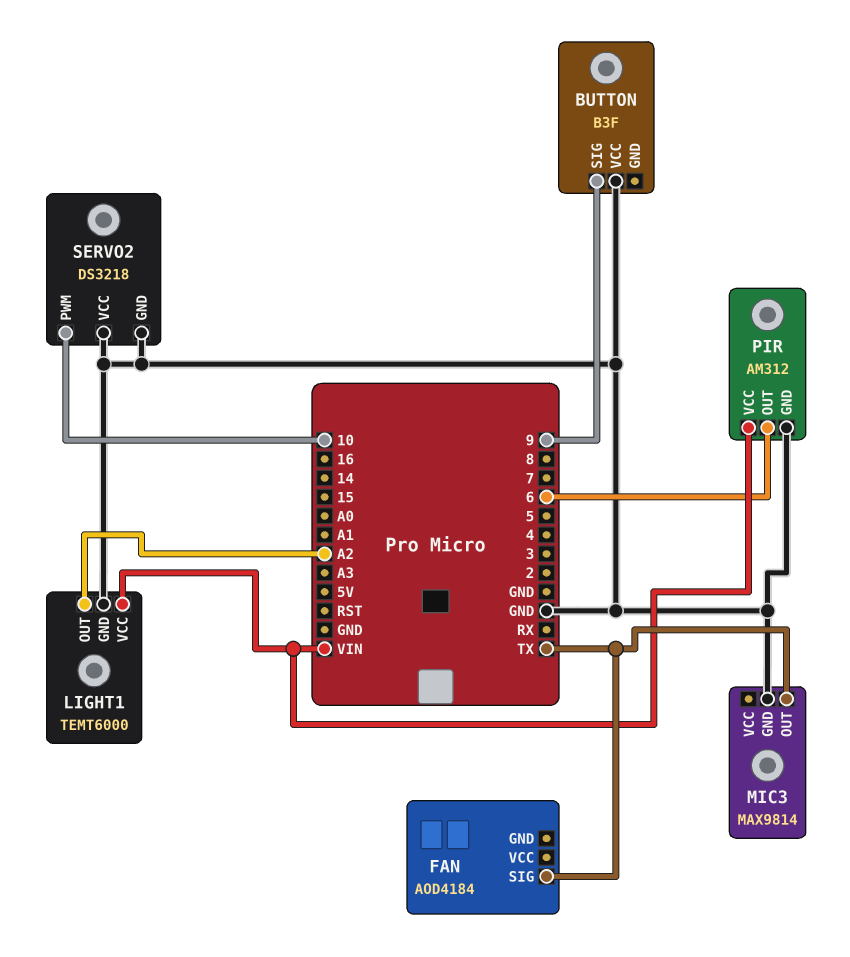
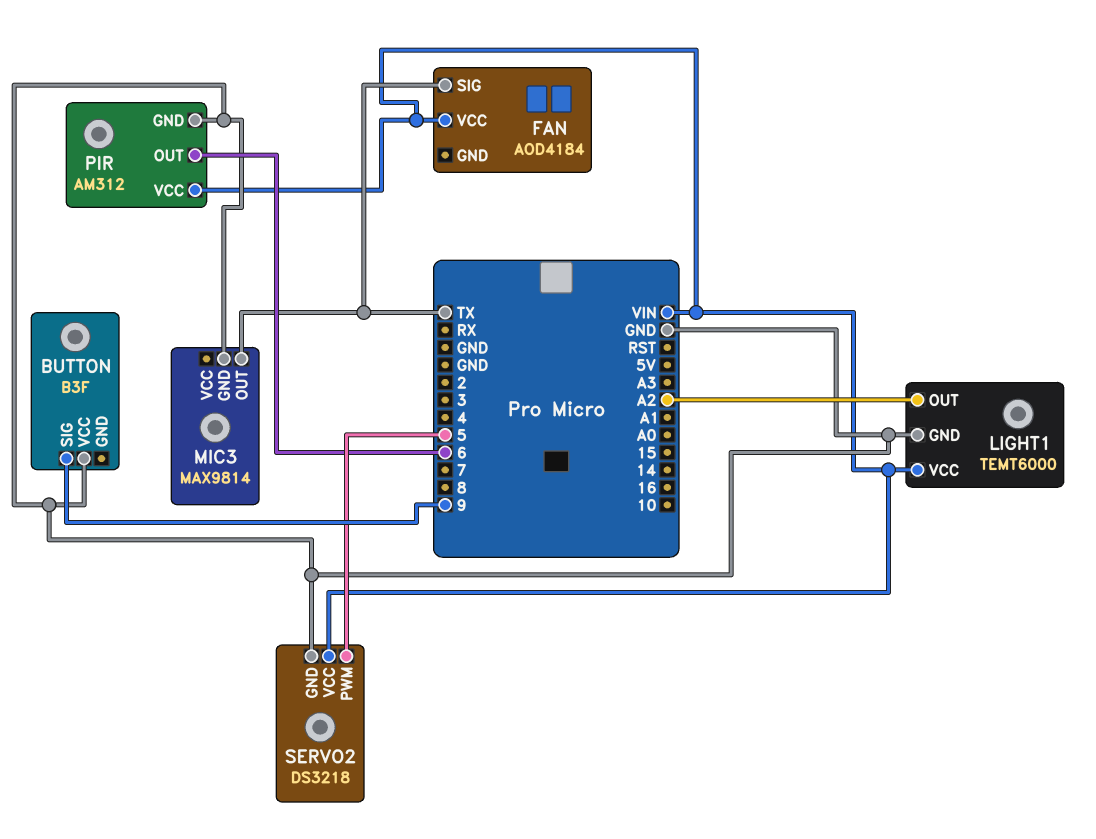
FAN pin VCC: none -> VIN
SERVO2 pin PWM: 10 -> 5
SERVO2 pin VCC: GND -> VIN

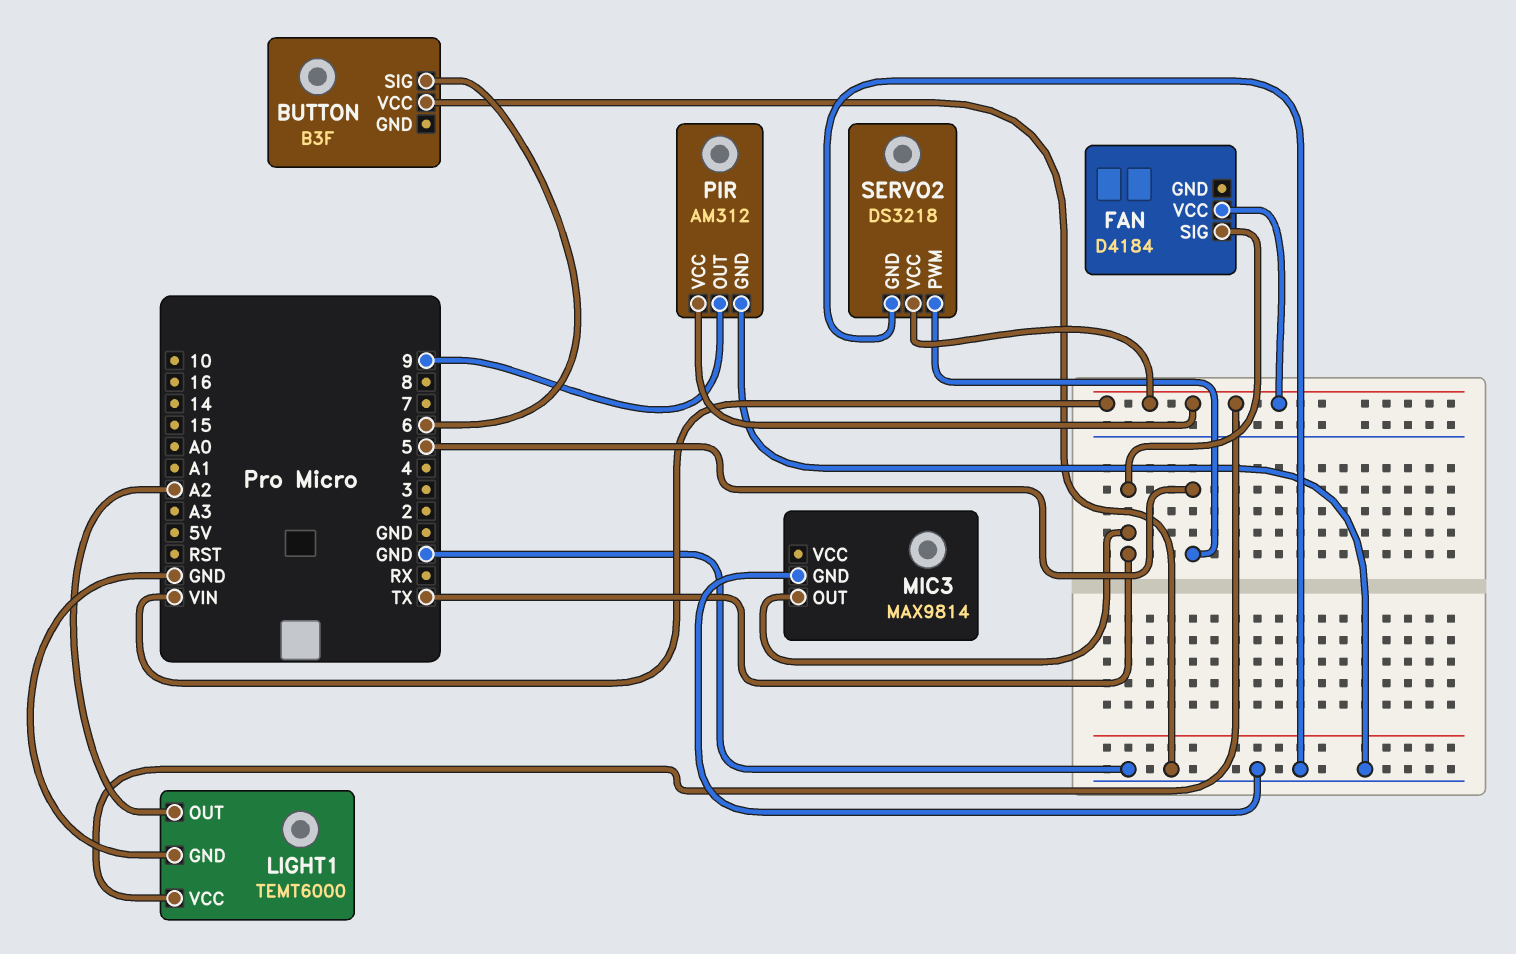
BUTTON pin SIG: 9 -> 6
FAN: AOD4184 -> D4184
PIR pin OUT: 6 -> 9

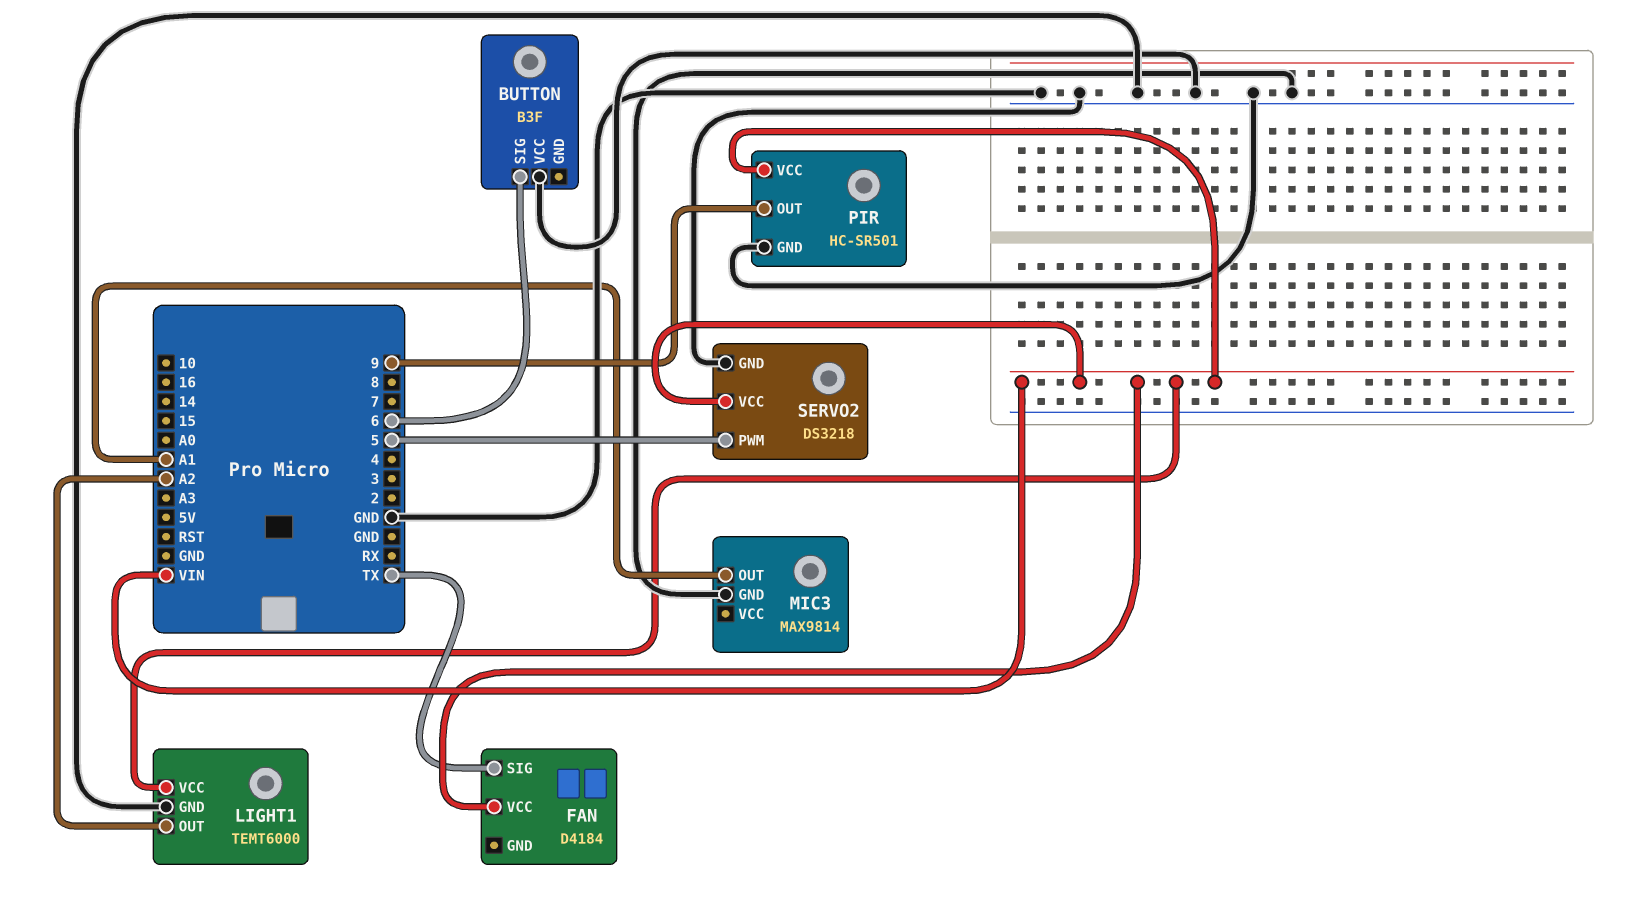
MIC3 pin OUT: TX -> A1
PIR: AM312 -> HC-SR501

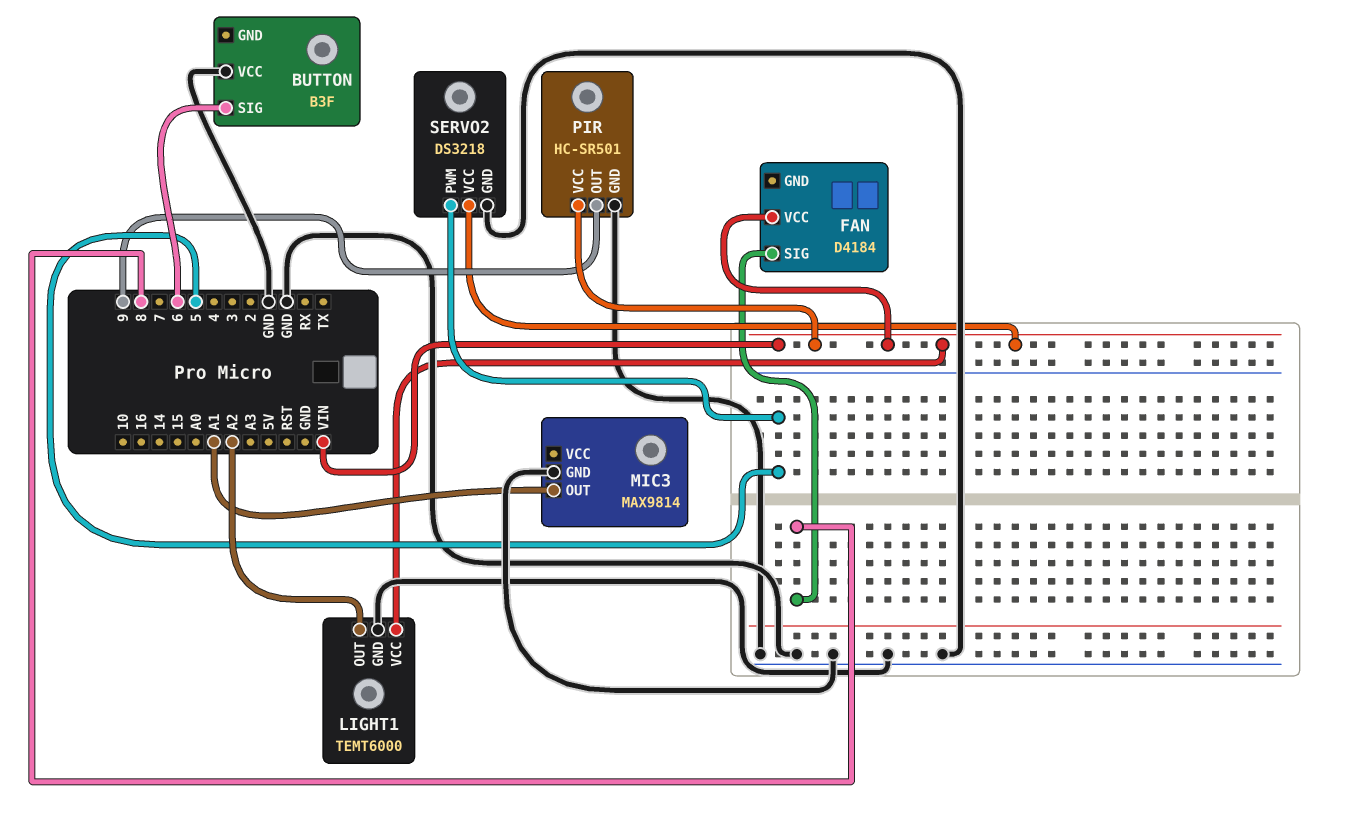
FAN pin SIG: TX -> 8

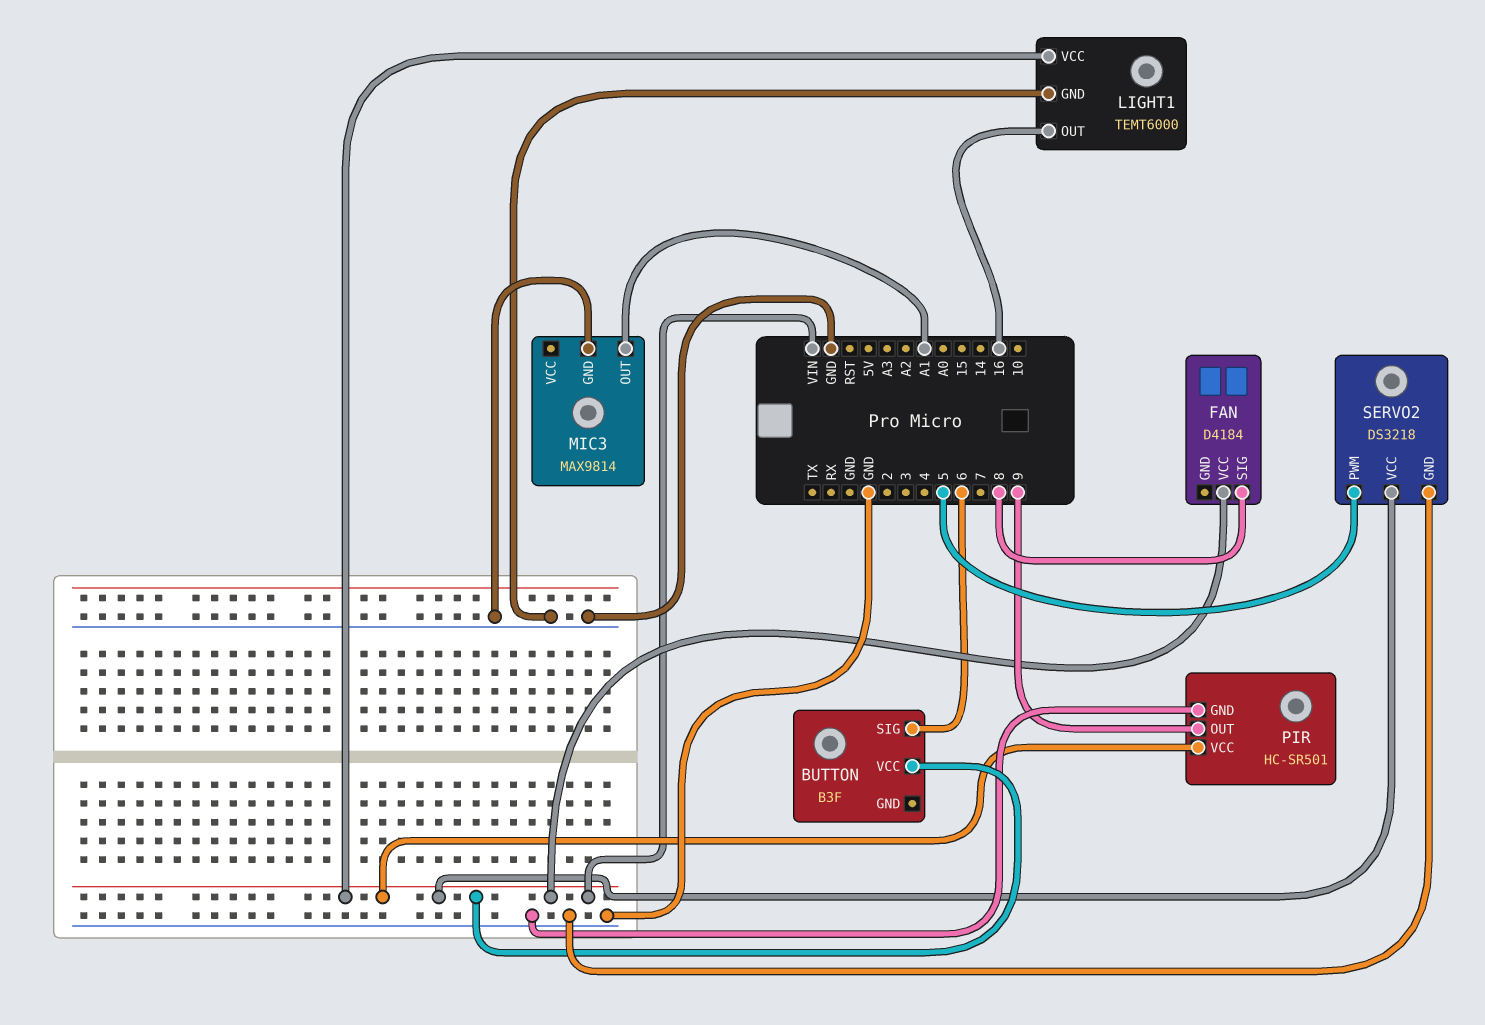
BUTTON pin VCC: GND -> VIN
LIGHT1 pin OUT: A2 -> 16

